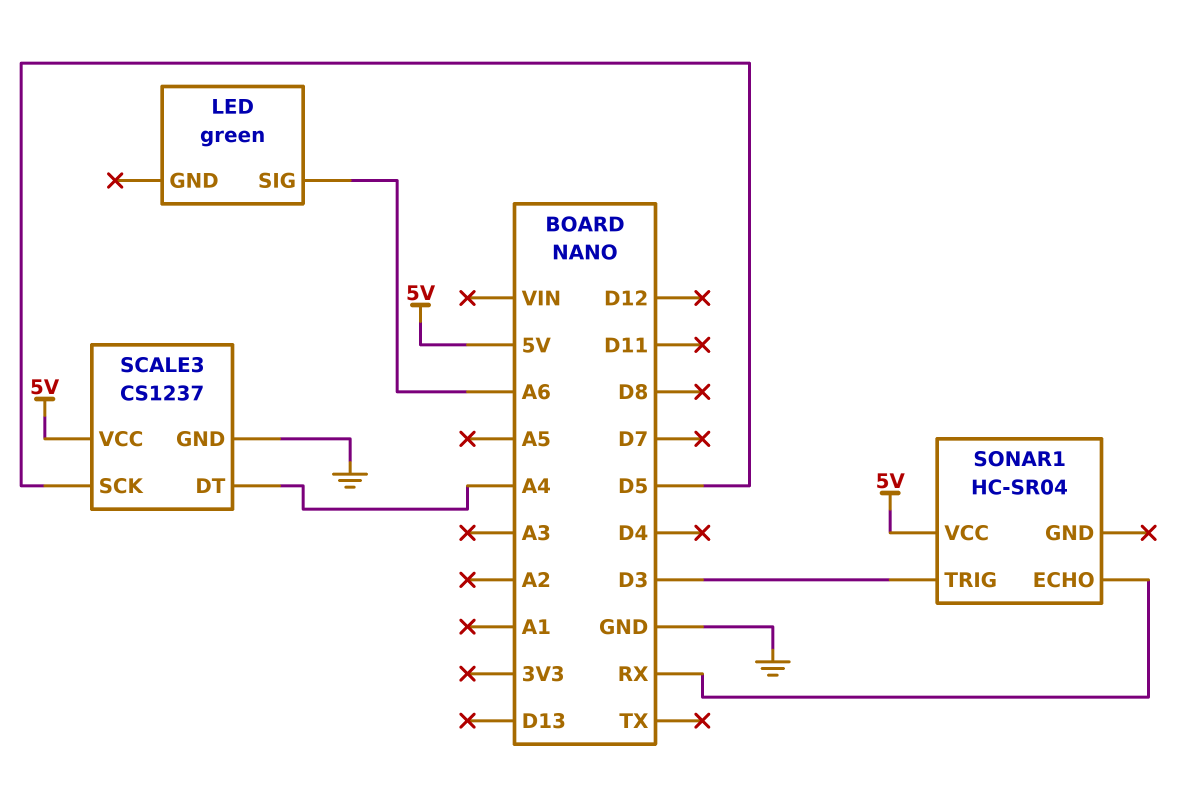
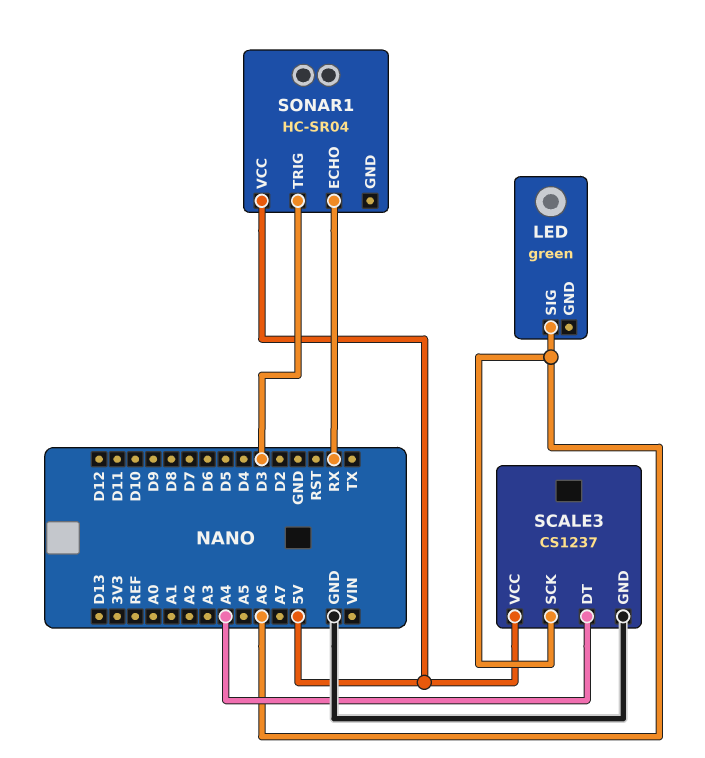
SCALE3 pin SCK: D5 -> A6

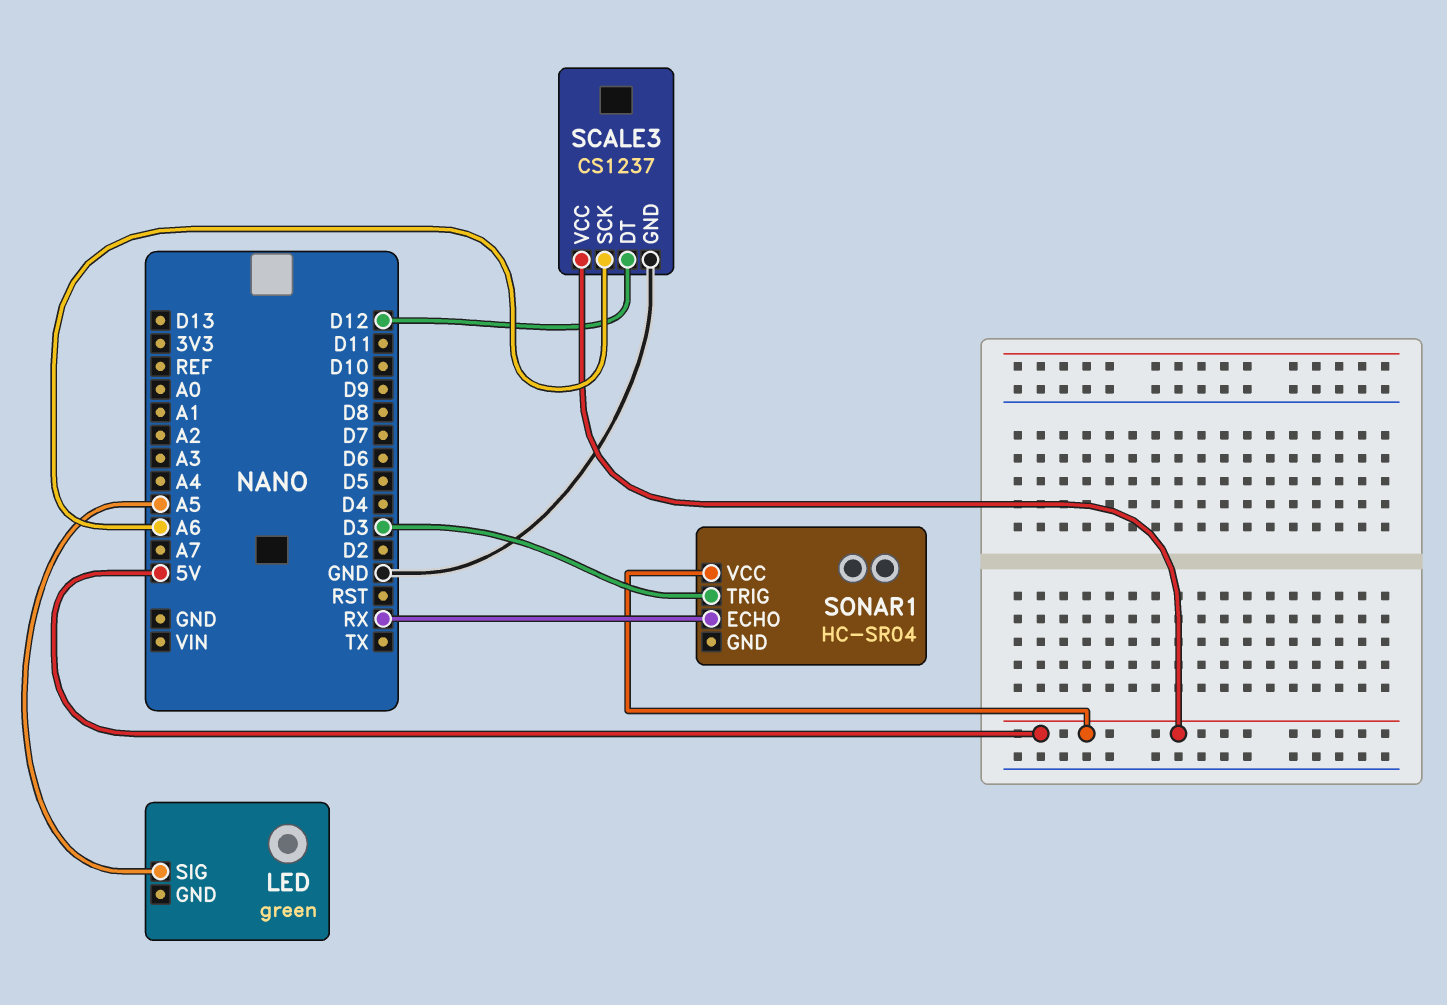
LED pin SIG: A6 -> A5
SCALE3 pin DT: A4 -> D12

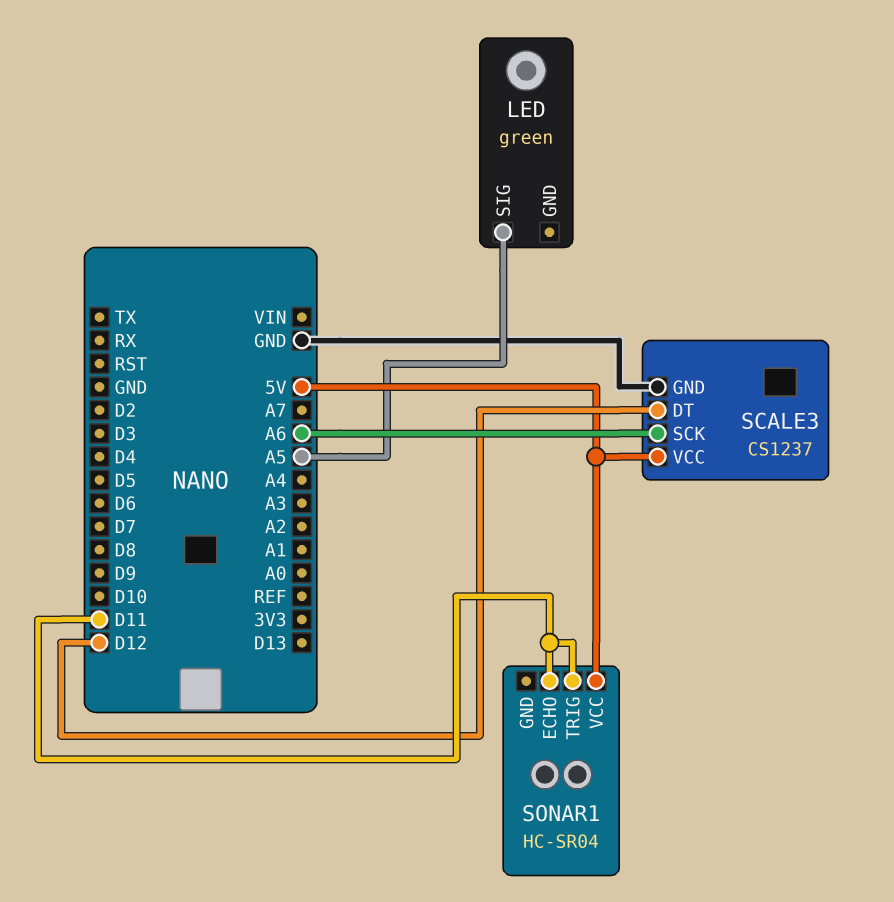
SONAR1 pin ECHO: RX -> D11
SONAR1 pin TRIG: D3 -> D11

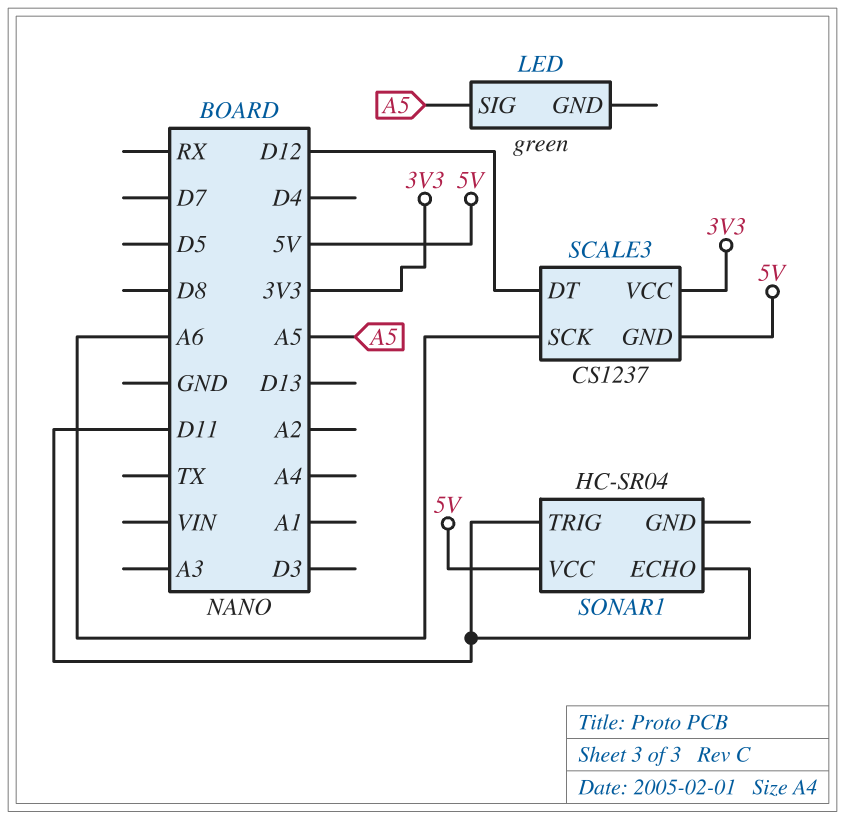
SCALE3 pin GND: GND -> 5V
SCALE3 pin VCC: 5V -> 3V3

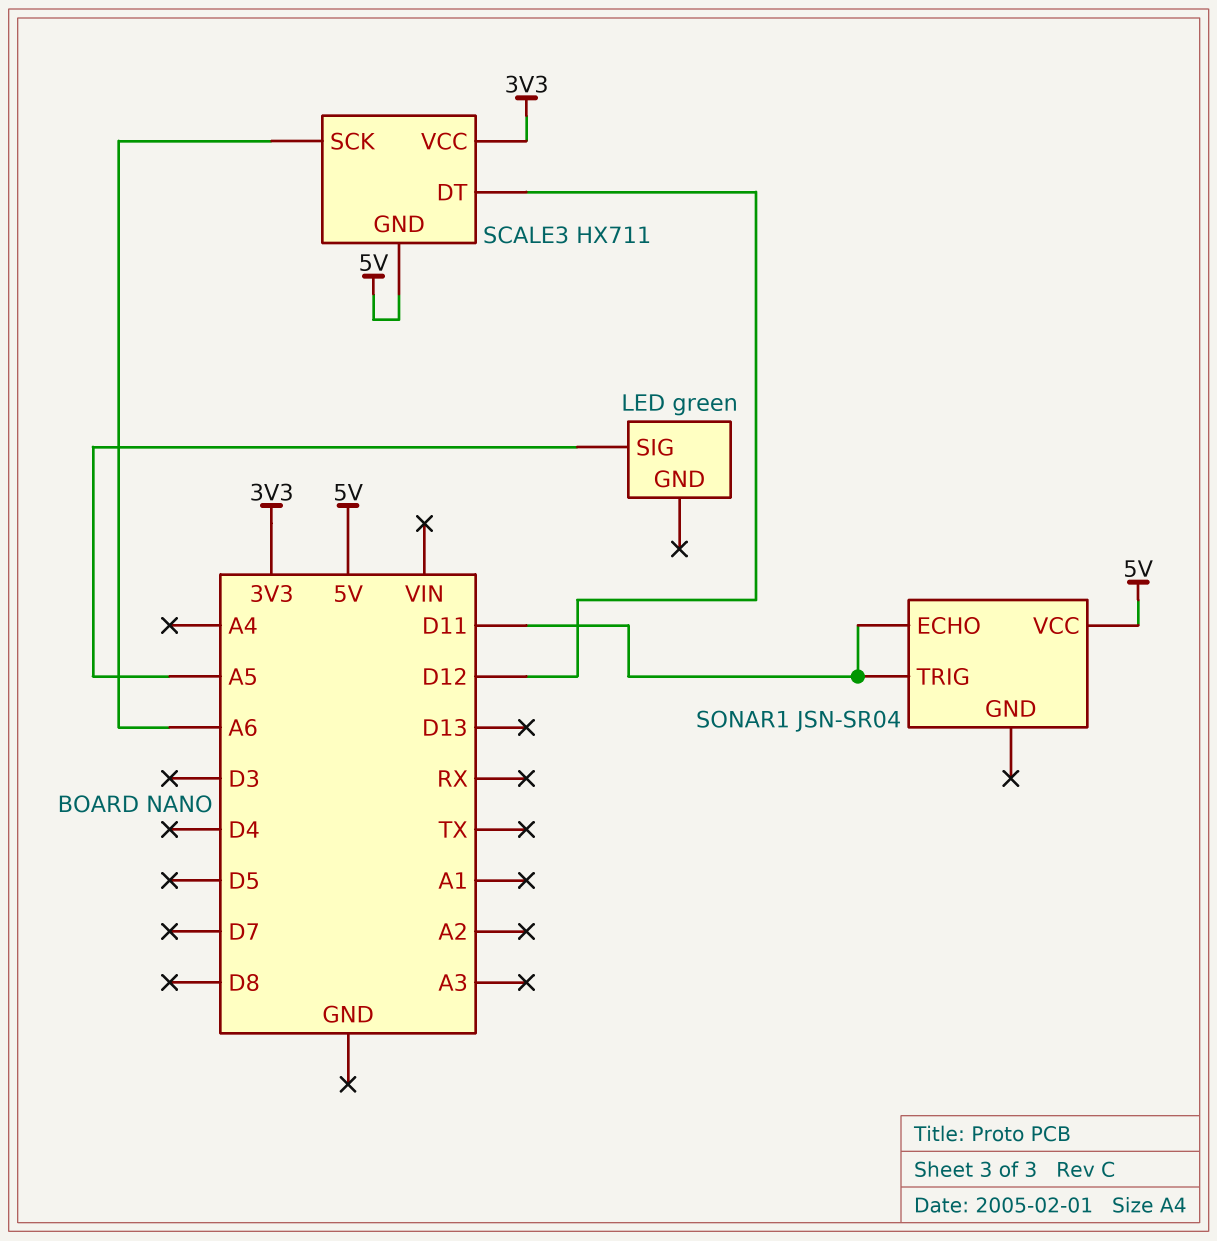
SCALE3: CS1237 -> HX711
SONAR1: HC-SR04 -> JSN-SR04

